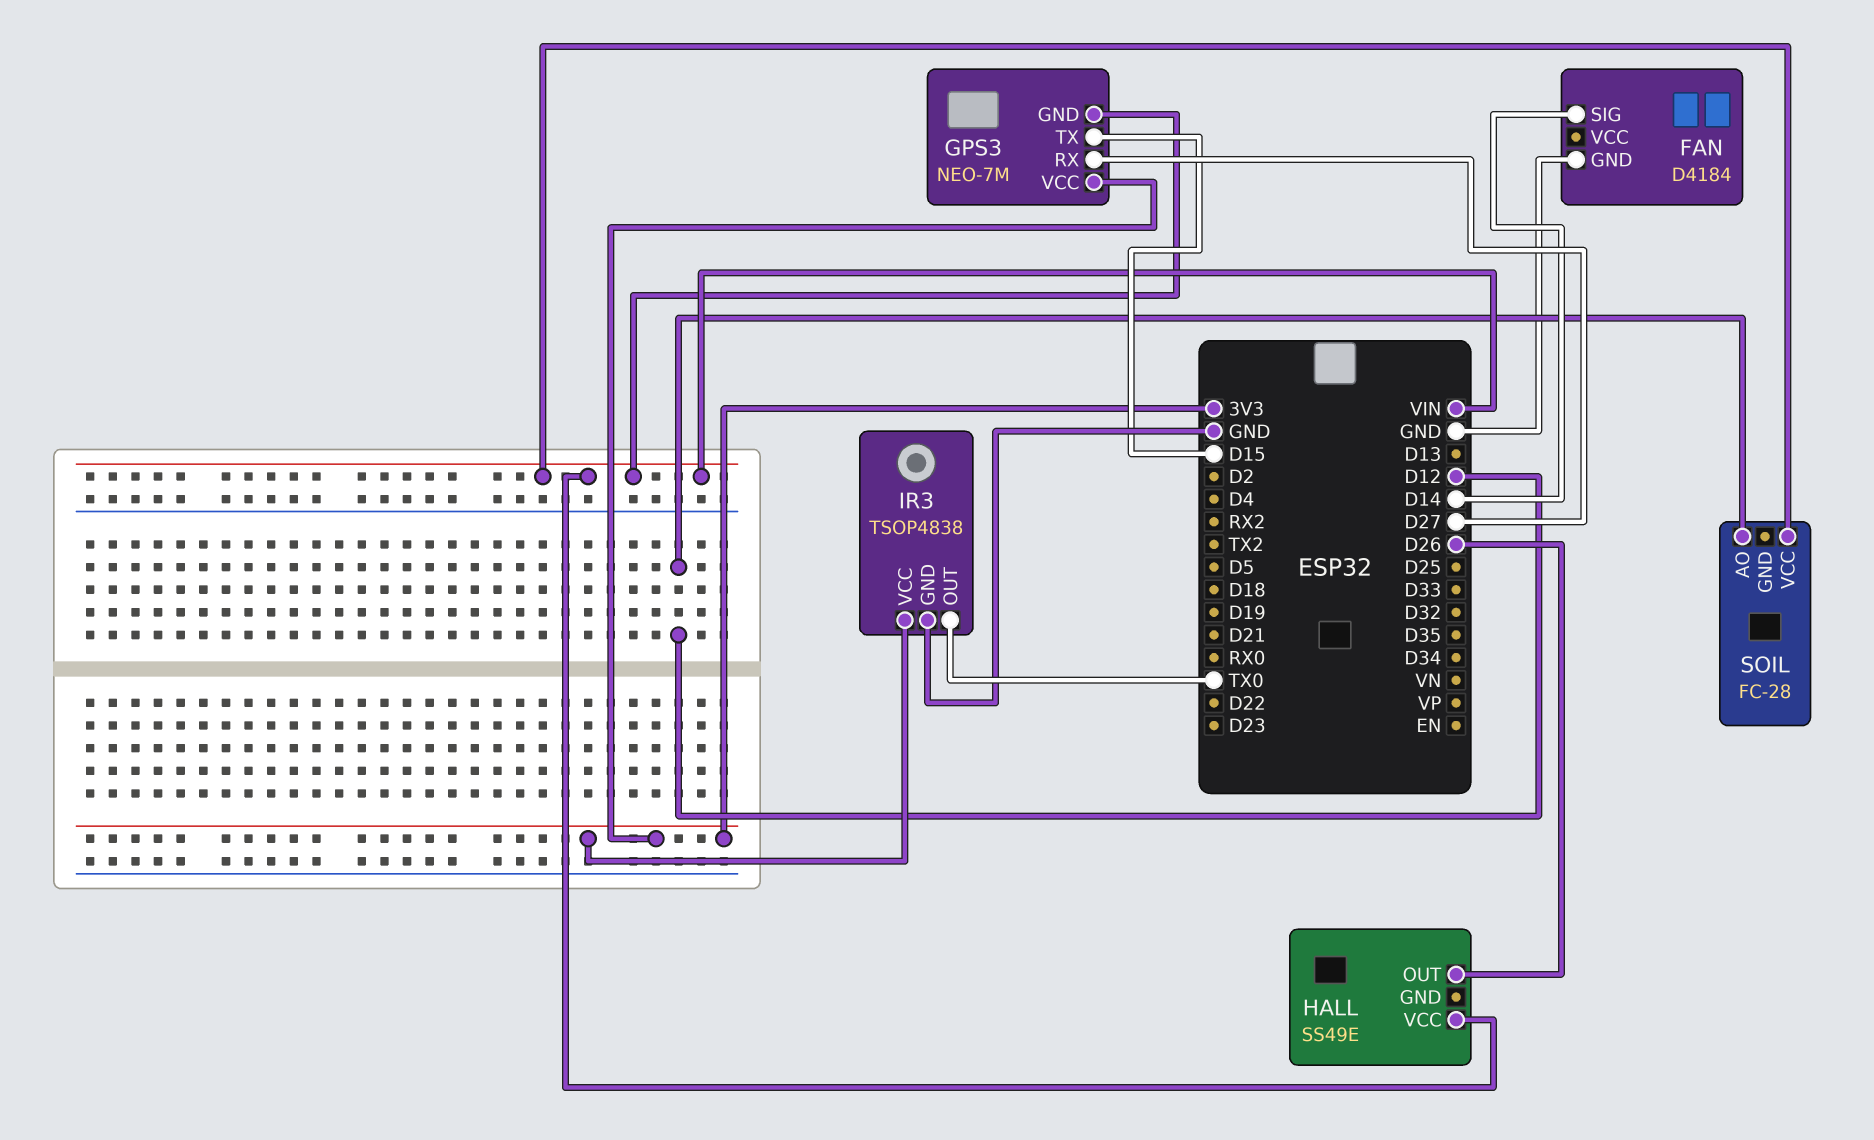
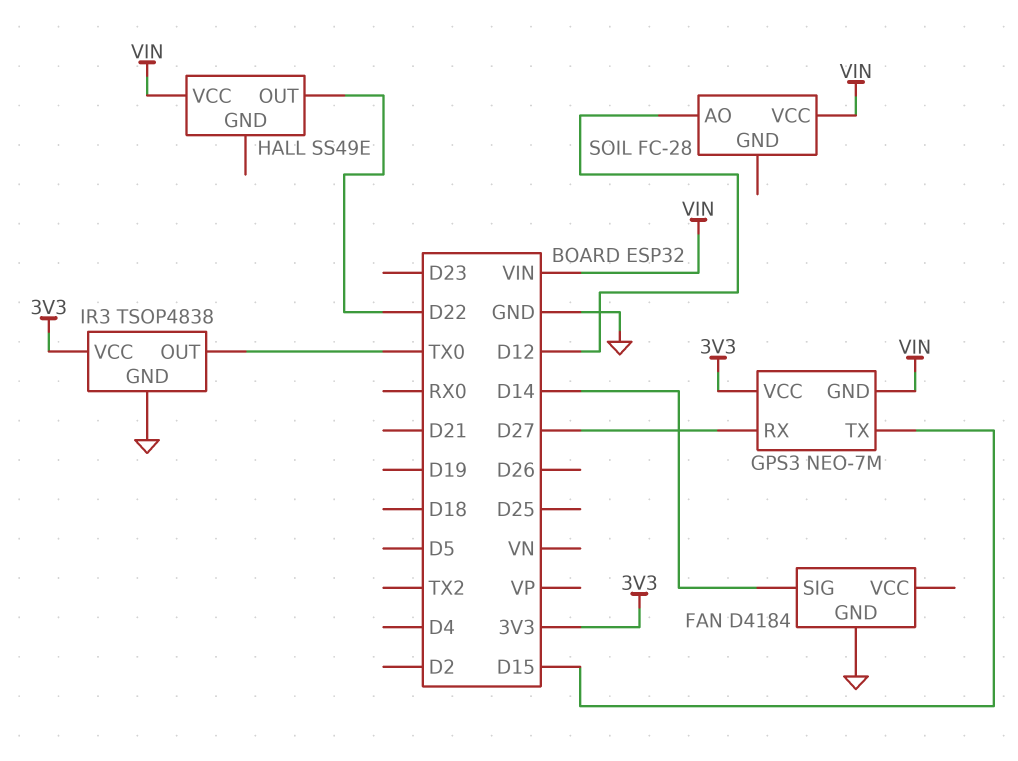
HALL pin OUT: D26 -> D22

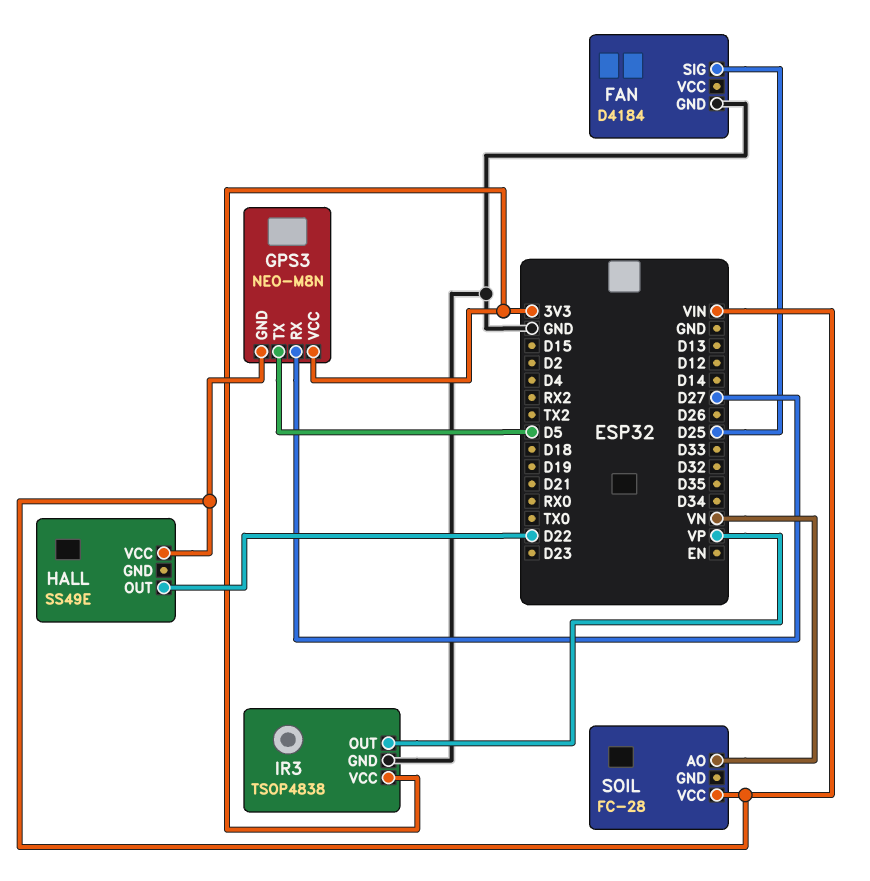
FAN pin SIG: D14 -> D25
GPS3: NEO-7M -> NEO-M8N
GPS3 pin TX: D15 -> D5
IR3 pin OUT: TX0 -> VP
SOIL pin AO: D12 -> VN

